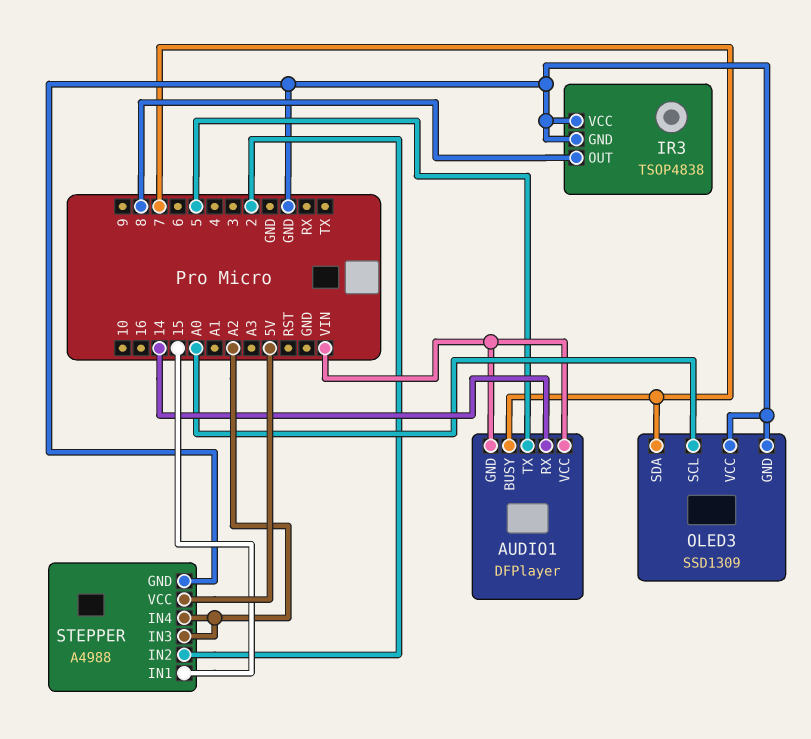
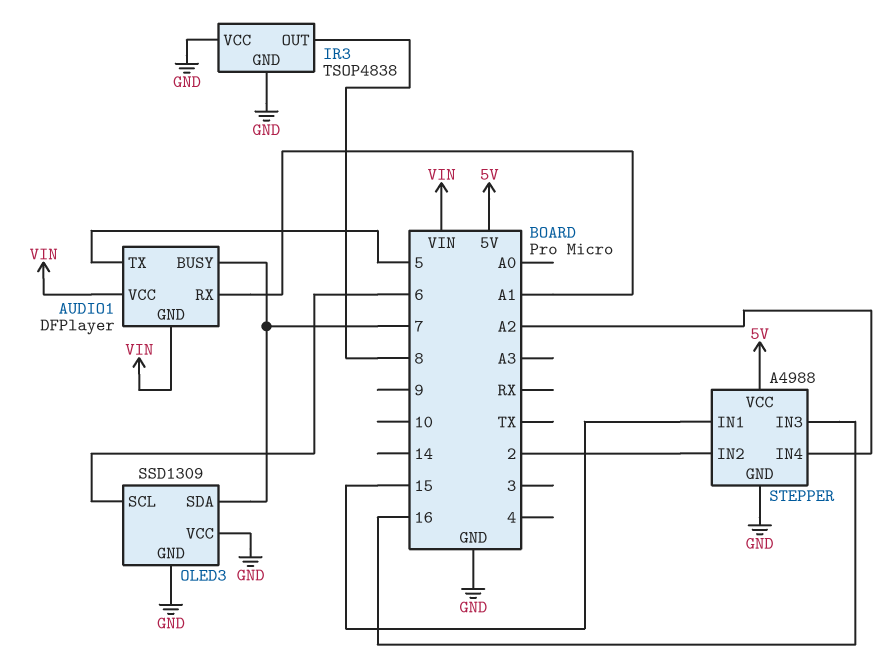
AUDIO1 pin RX: 14 -> A1
OLED3 pin SCL: A0 -> 6
STEPPER pin IN3: A2 -> 16

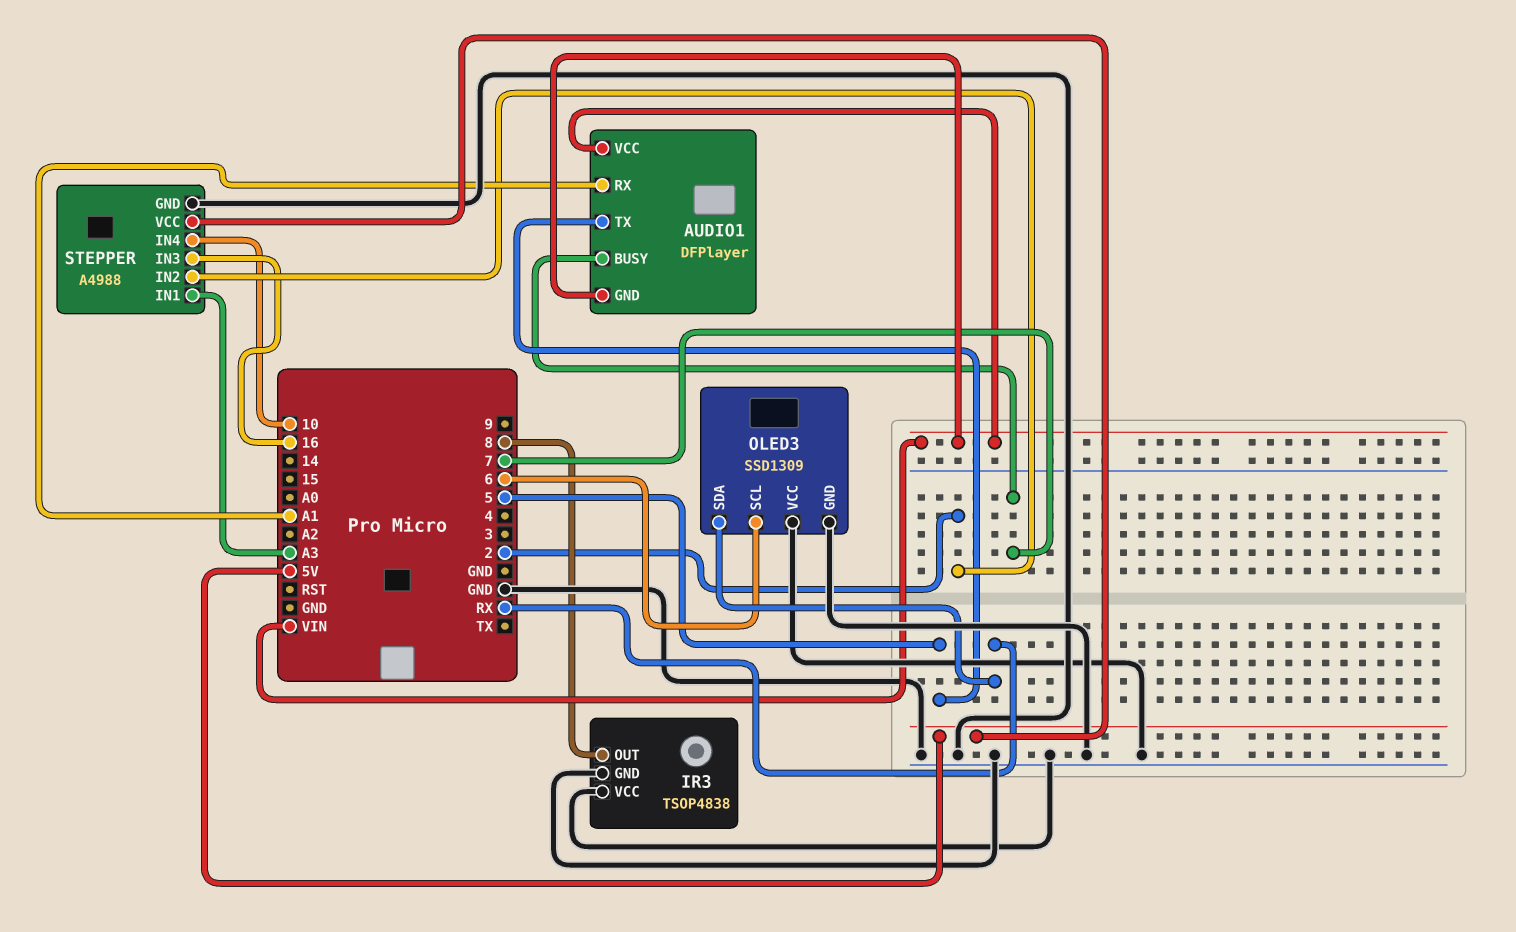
OLED3 pin SDA: 7 -> RX
STEPPER pin IN1: 15 -> A3
STEPPER pin IN4: A2 -> 10

